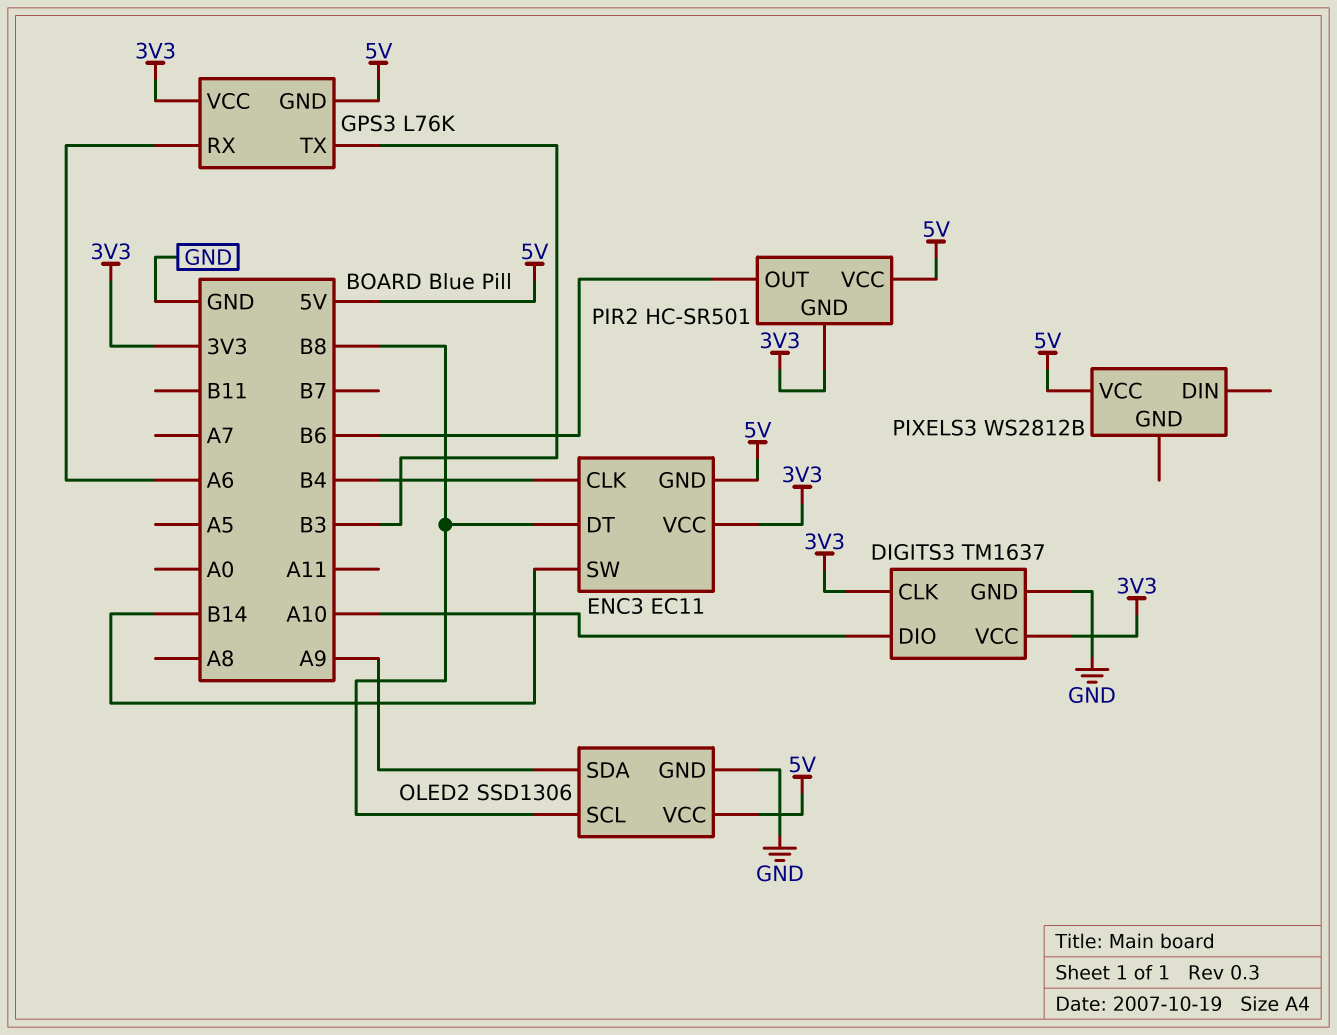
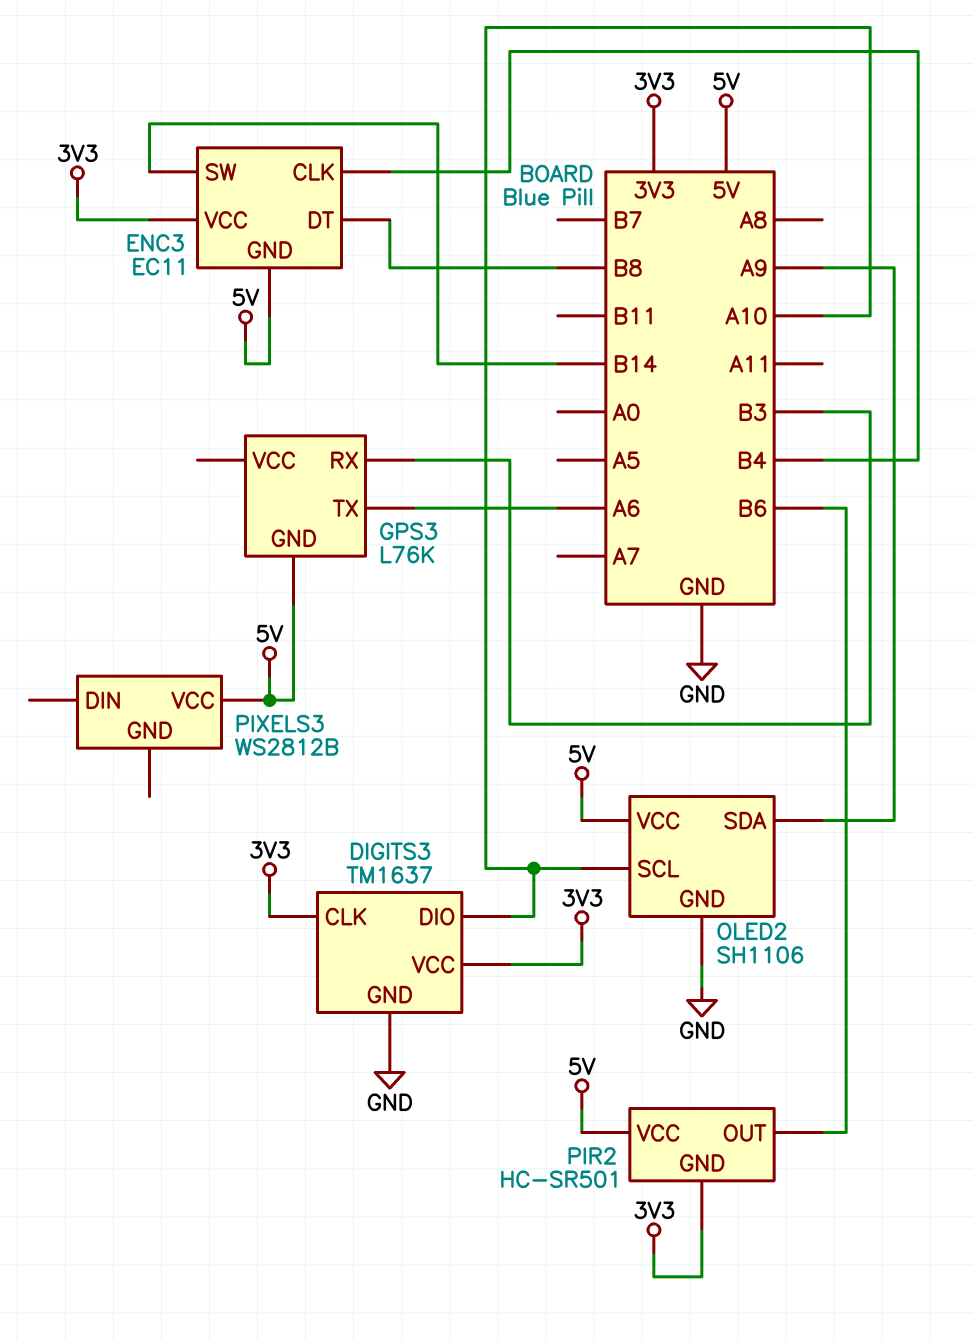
GPS3 pin RX: A6 -> B3
GPS3 pin TX: B3 -> A6
GPS3 pin VCC: 3V3 -> none
OLED2: SSD1306 -> SH1106
OLED2 pin SCL: B8 -> A10

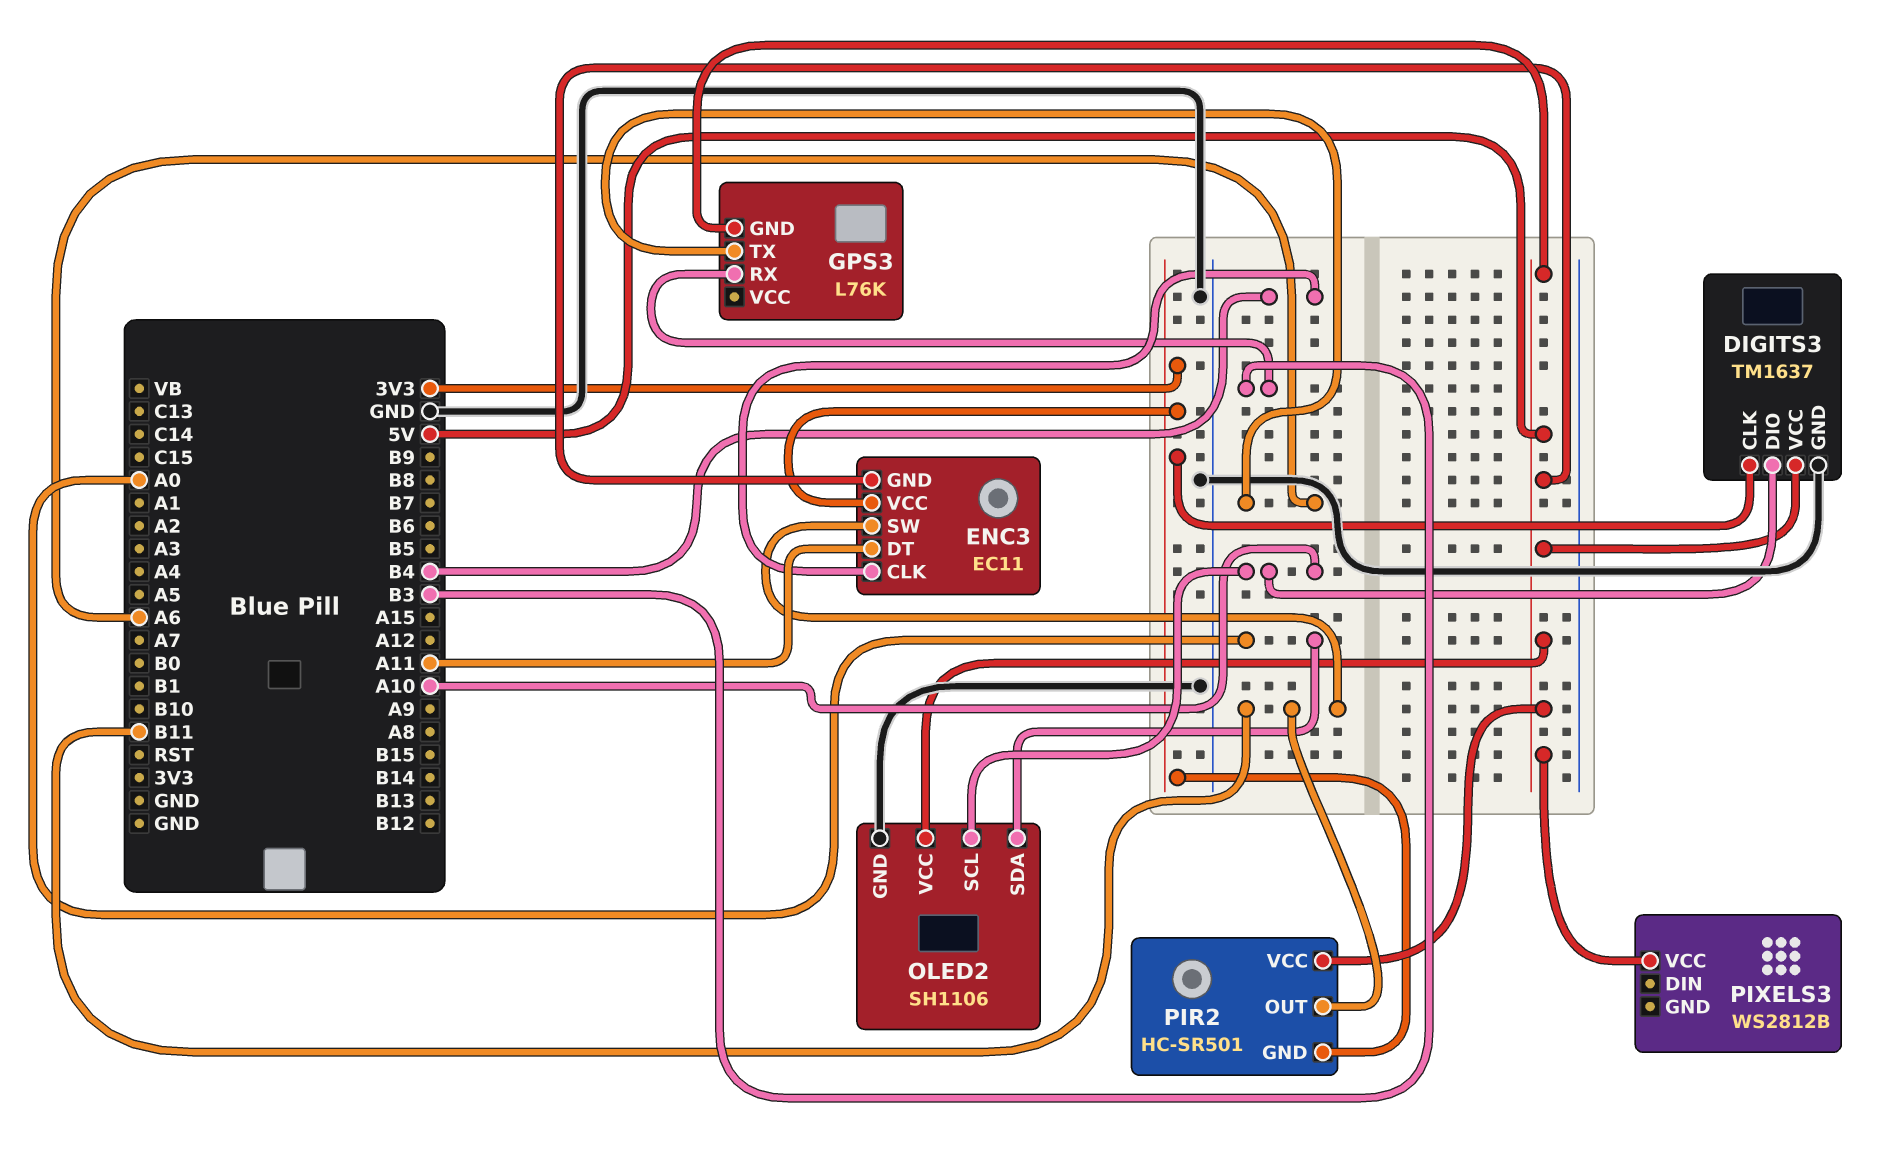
DIGITS3 pin VCC: 3V3 -> 5V
ENC3 pin DT: B8 -> A11
ENC3 pin SW: B14 -> B11
OLED2 pin SDA: A9 -> A0
PIR2 pin OUT: B6 -> B11

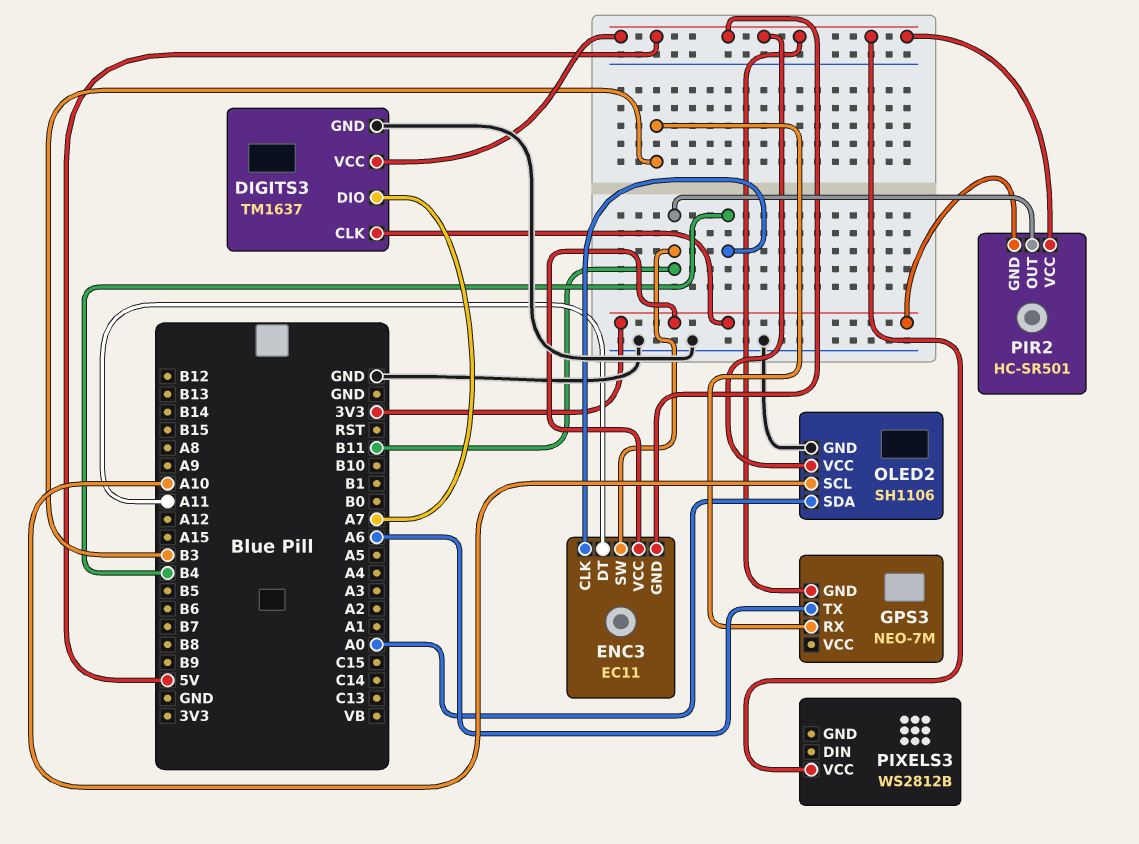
DIGITS3 pin DIO: A10 -> A7
GPS3: L76K -> NEO-7M

